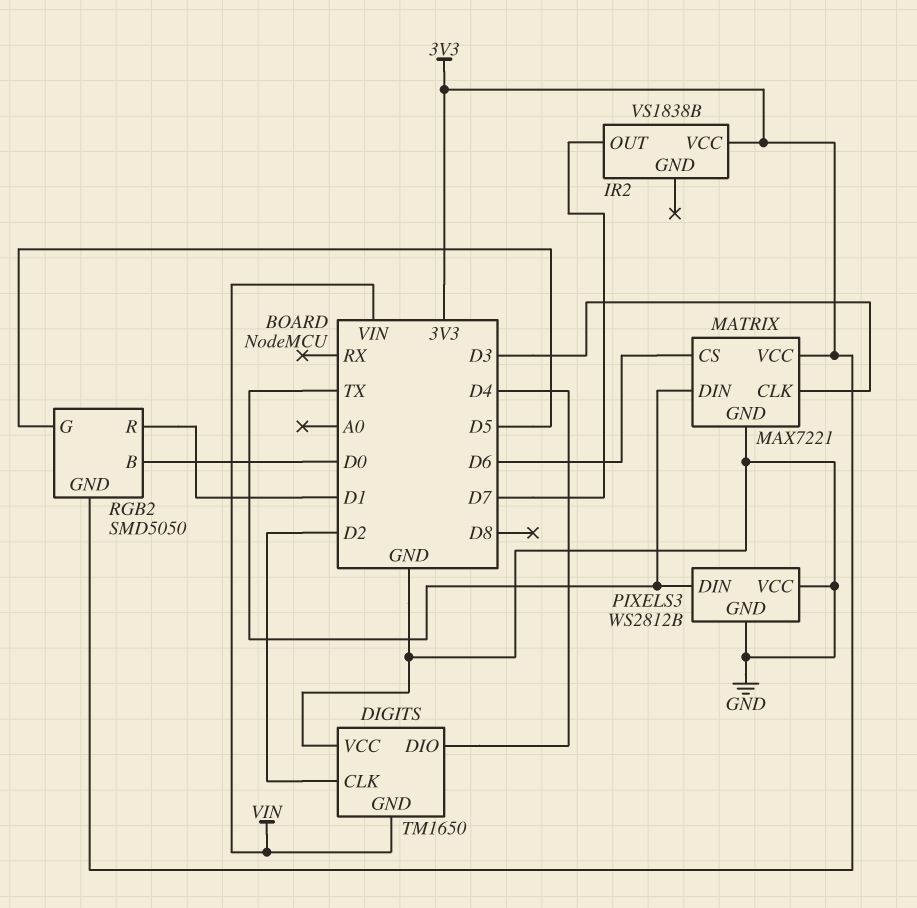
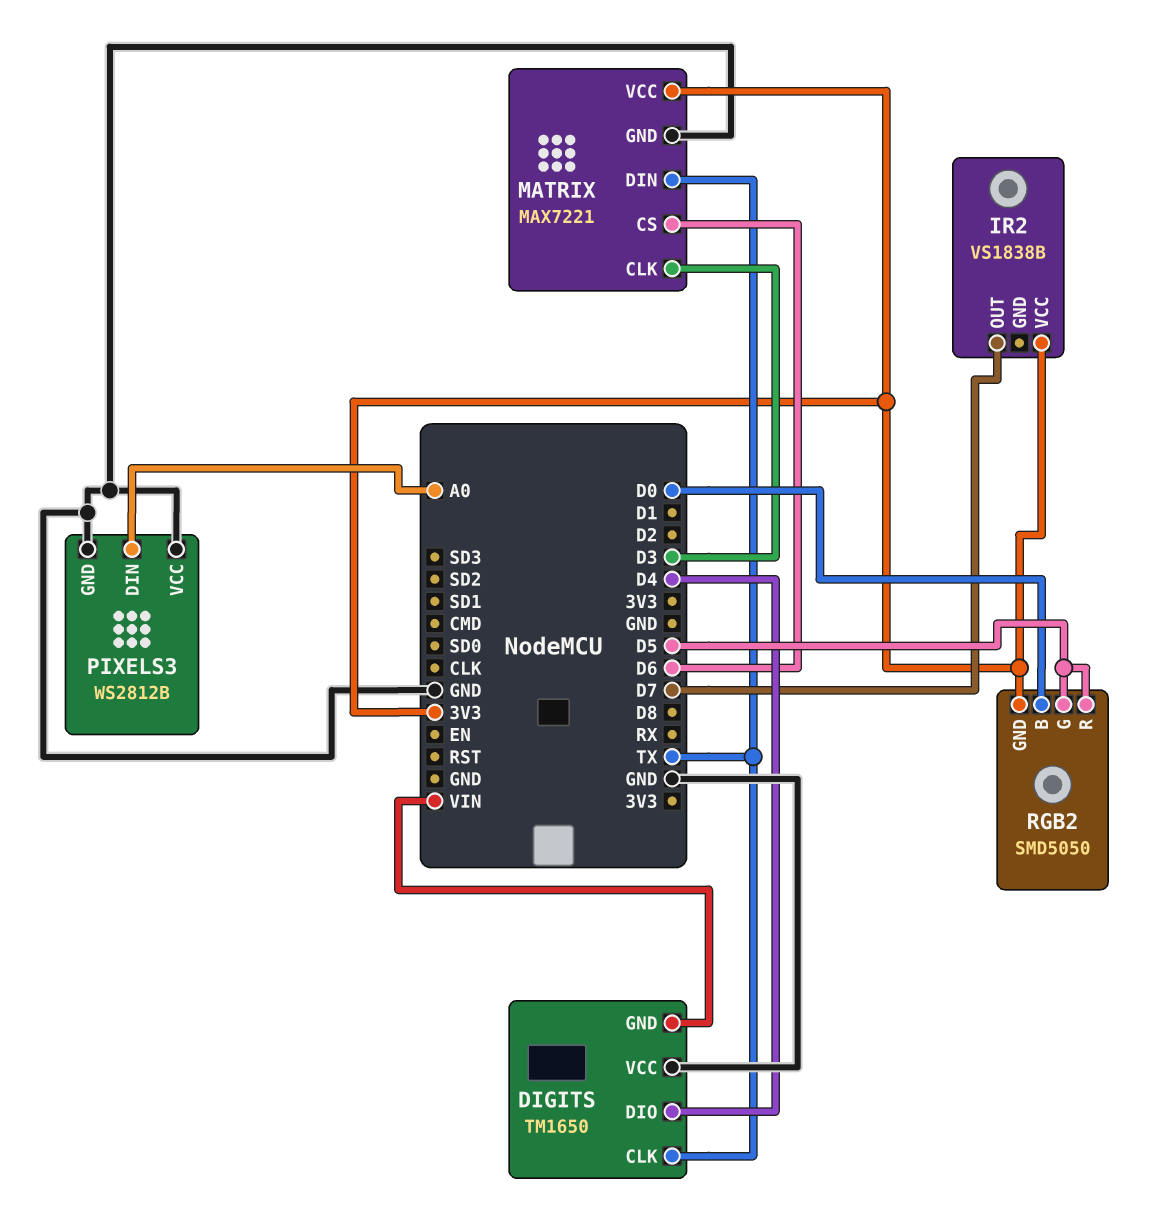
DIGITS pin CLK: D2 -> TX
PIXELS3 pin DIN: TX -> A0
RGB2 pin R: D1 -> D5

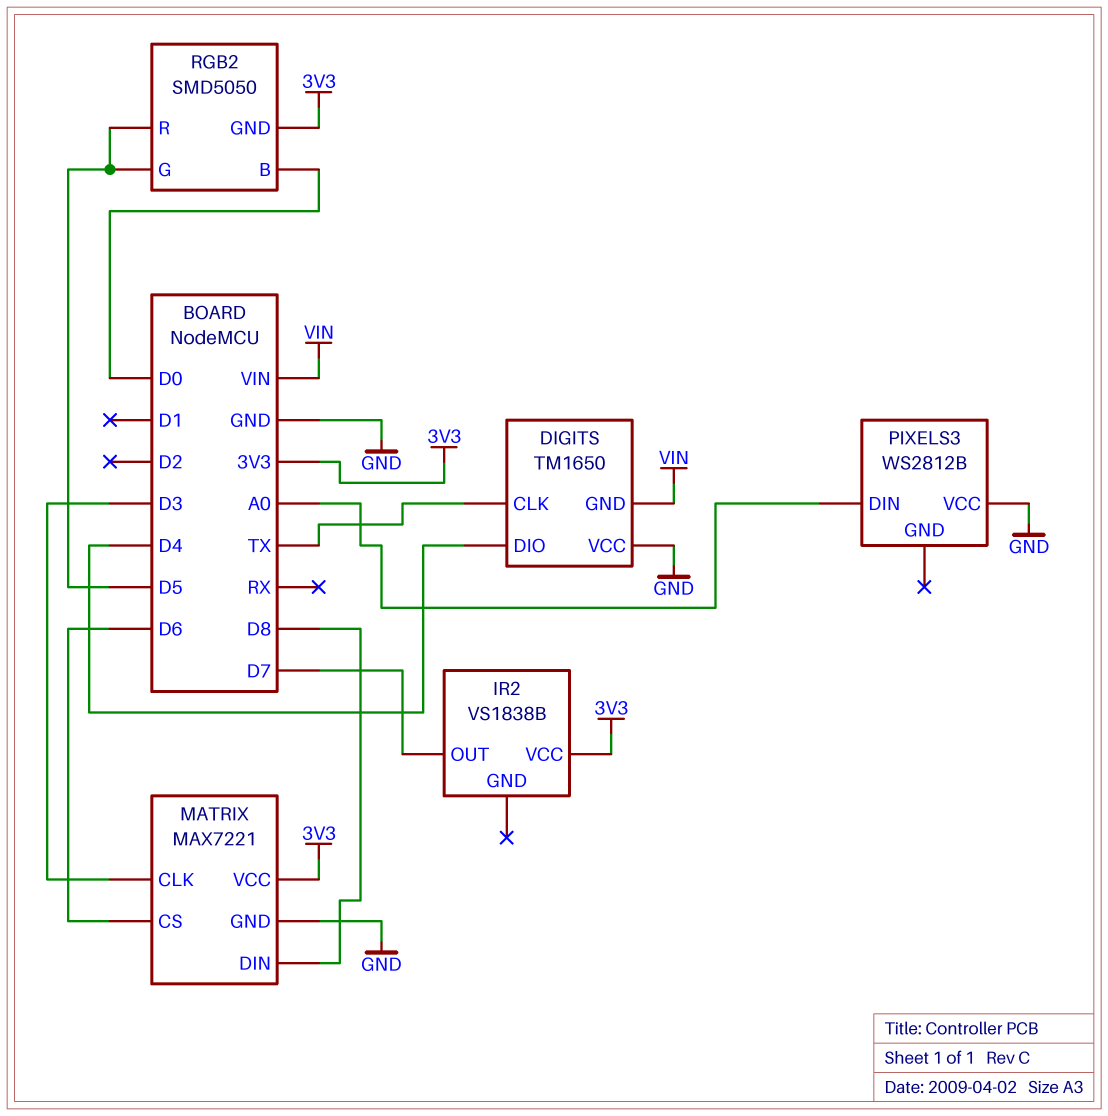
MATRIX pin DIN: TX -> D8
PIXELS3 pin GND: GND -> none

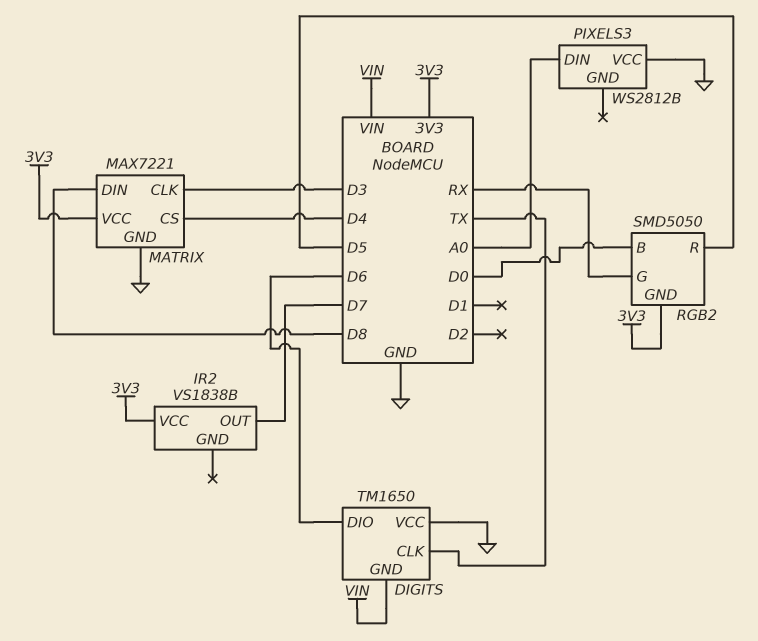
DIGITS pin DIO: D4 -> D6
MATRIX pin CS: D6 -> D4
RGB2 pin G: D5 -> RX

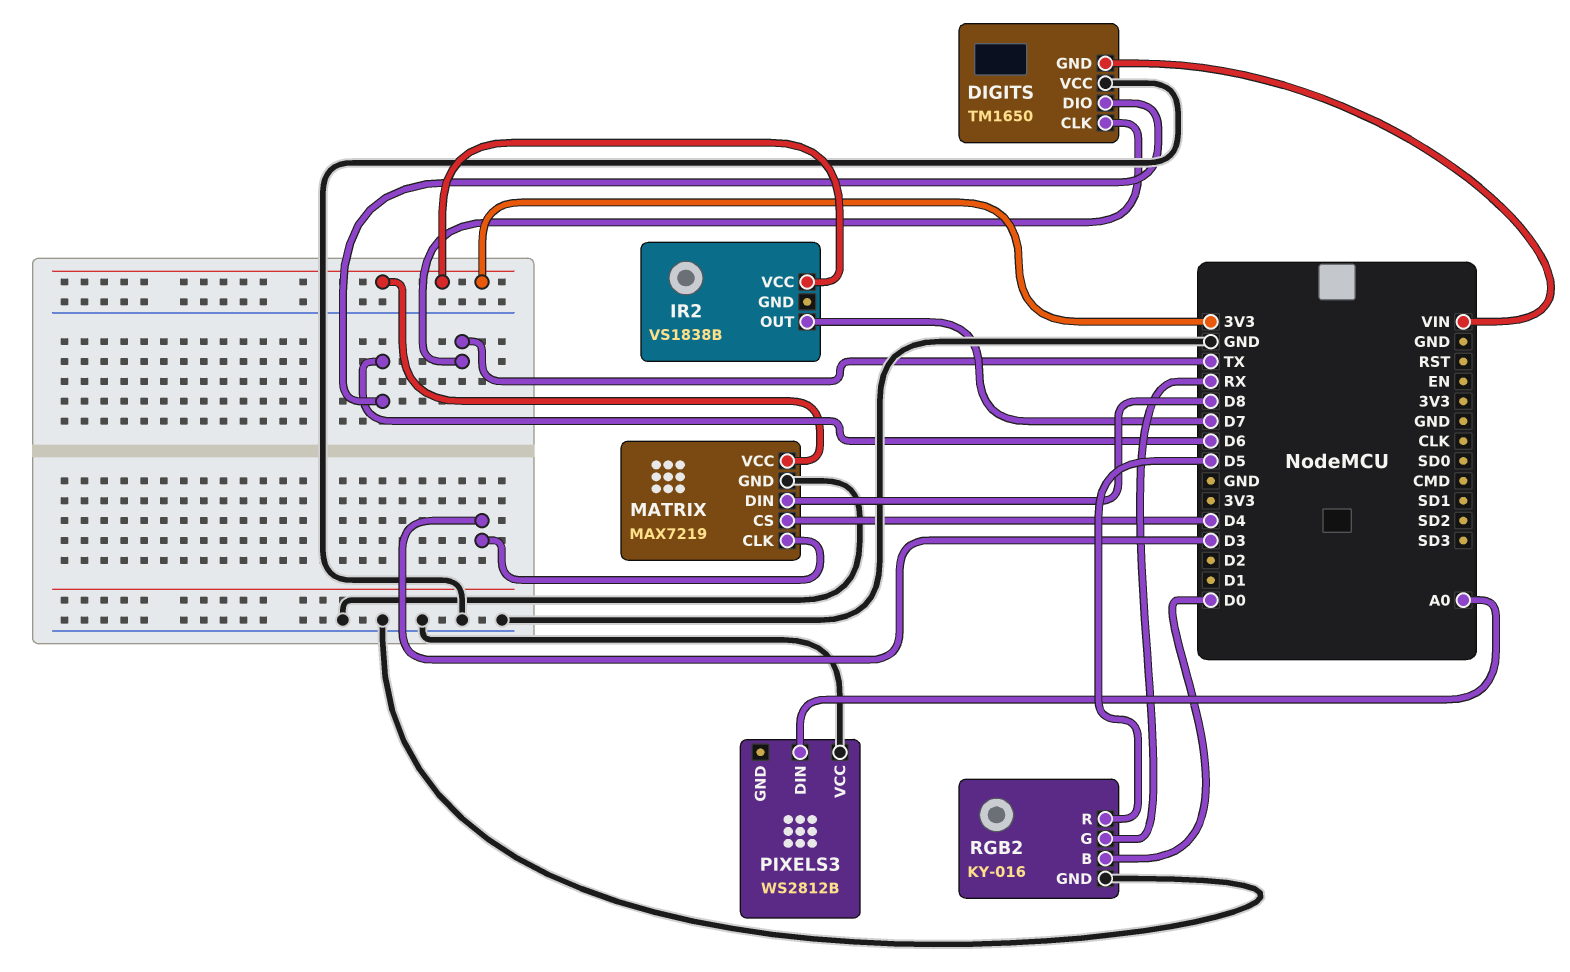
MATRIX: MAX7221 -> MAX7219
RGB2: SMD5050 -> KY-016
RGB2 pin GND: 3V3 -> GND

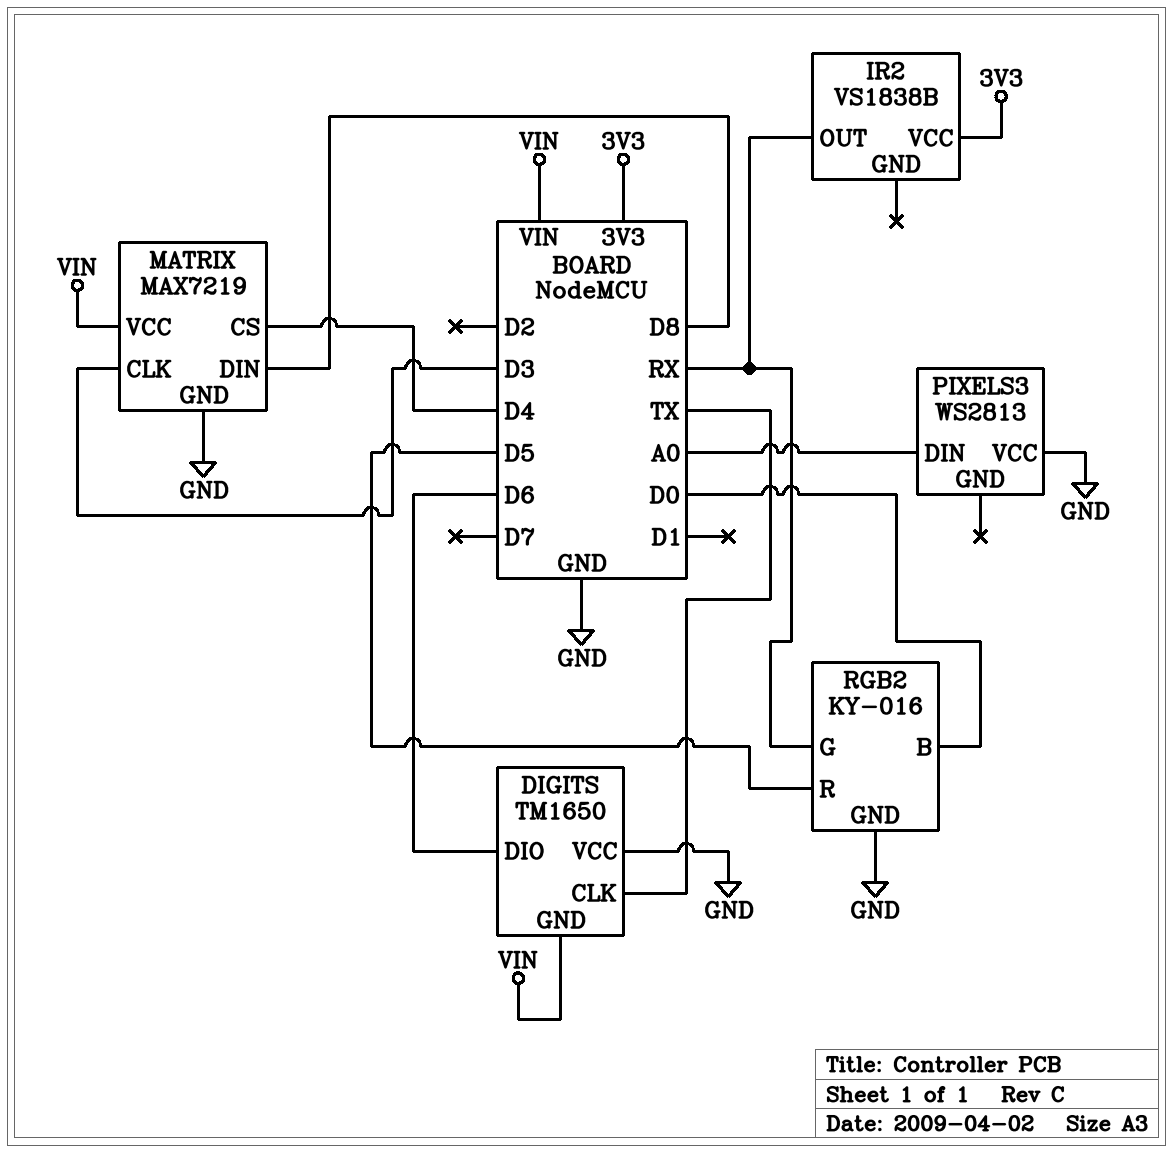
IR2 pin OUT: D7 -> RX
MATRIX pin VCC: 3V3 -> VIN
PIXELS3: WS2812B -> WS2813

